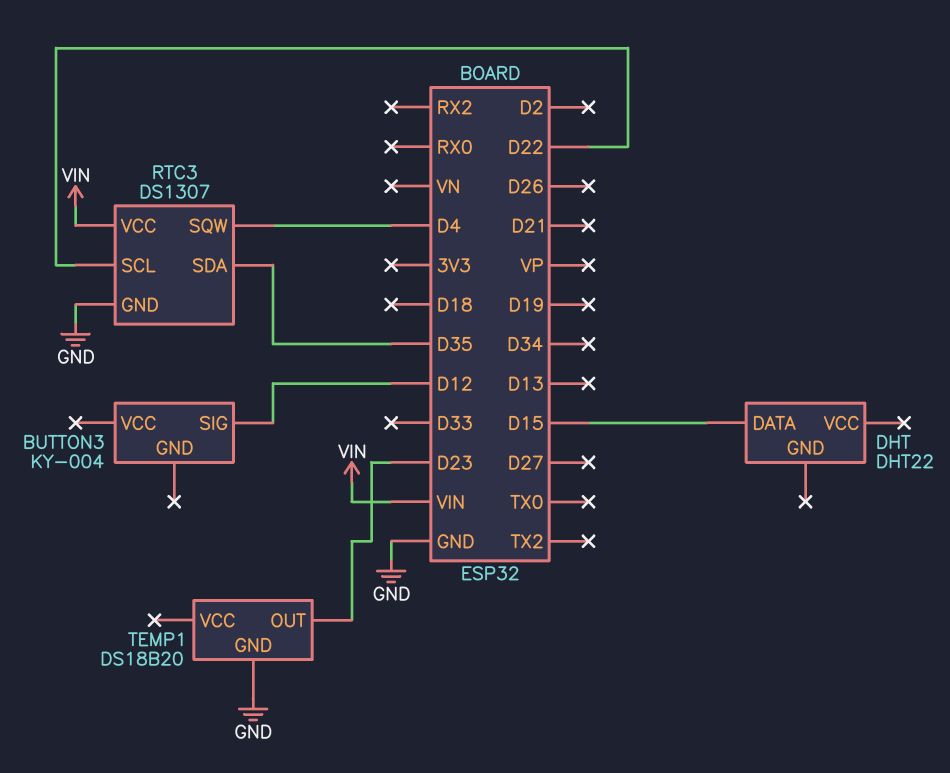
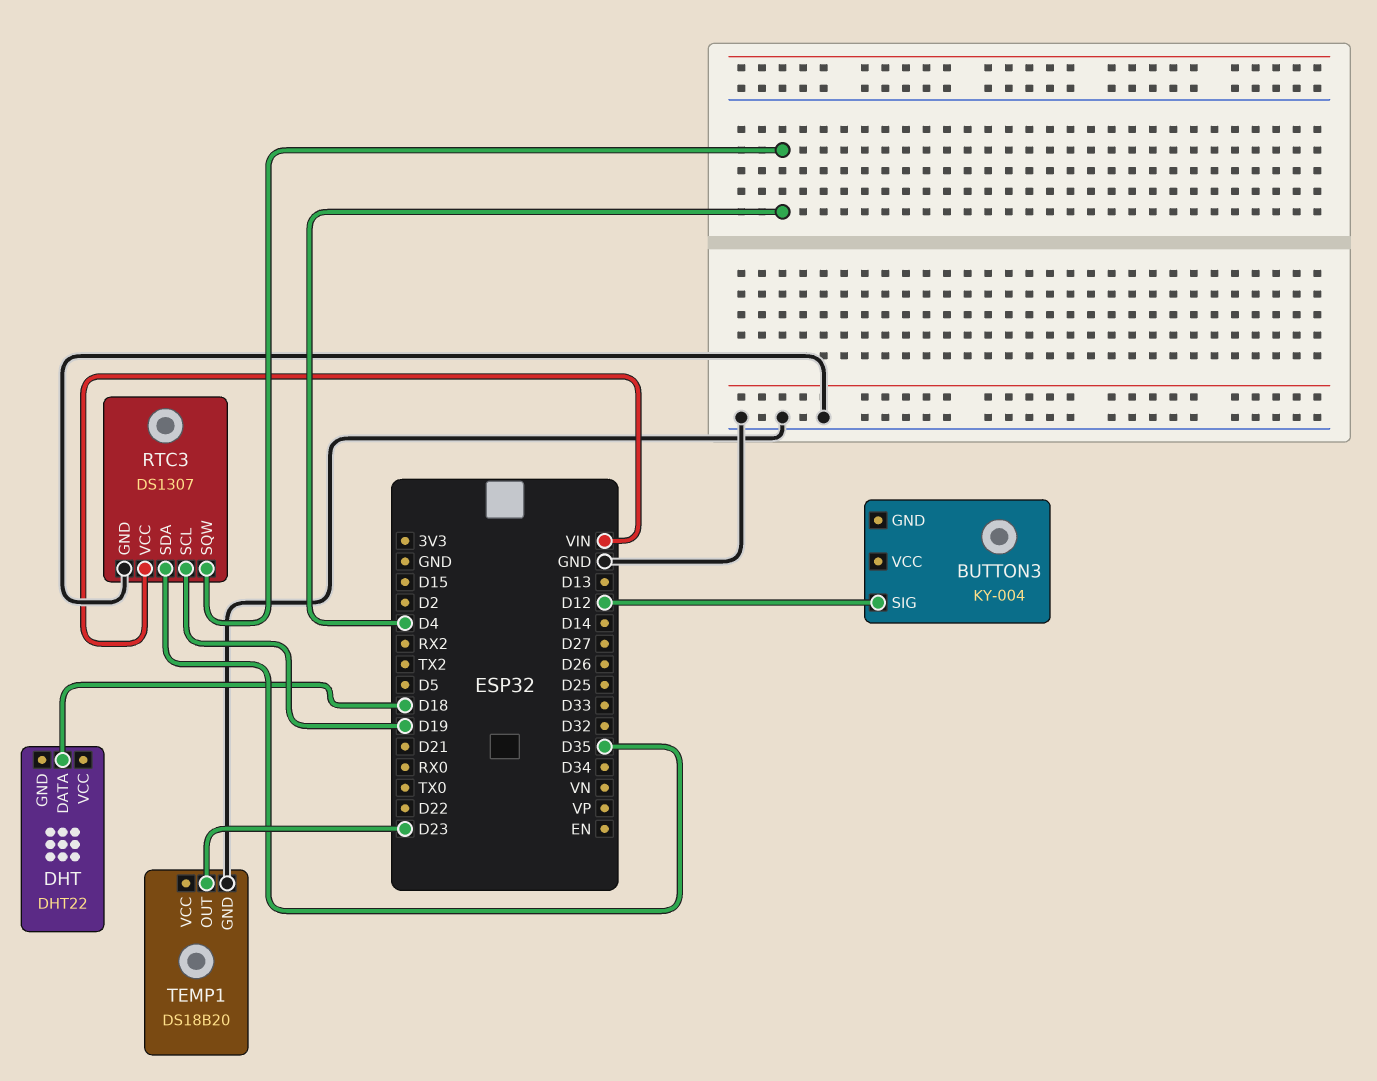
DHT pin DATA: D15 -> D18
RTC3 pin SCL: D22 -> D19

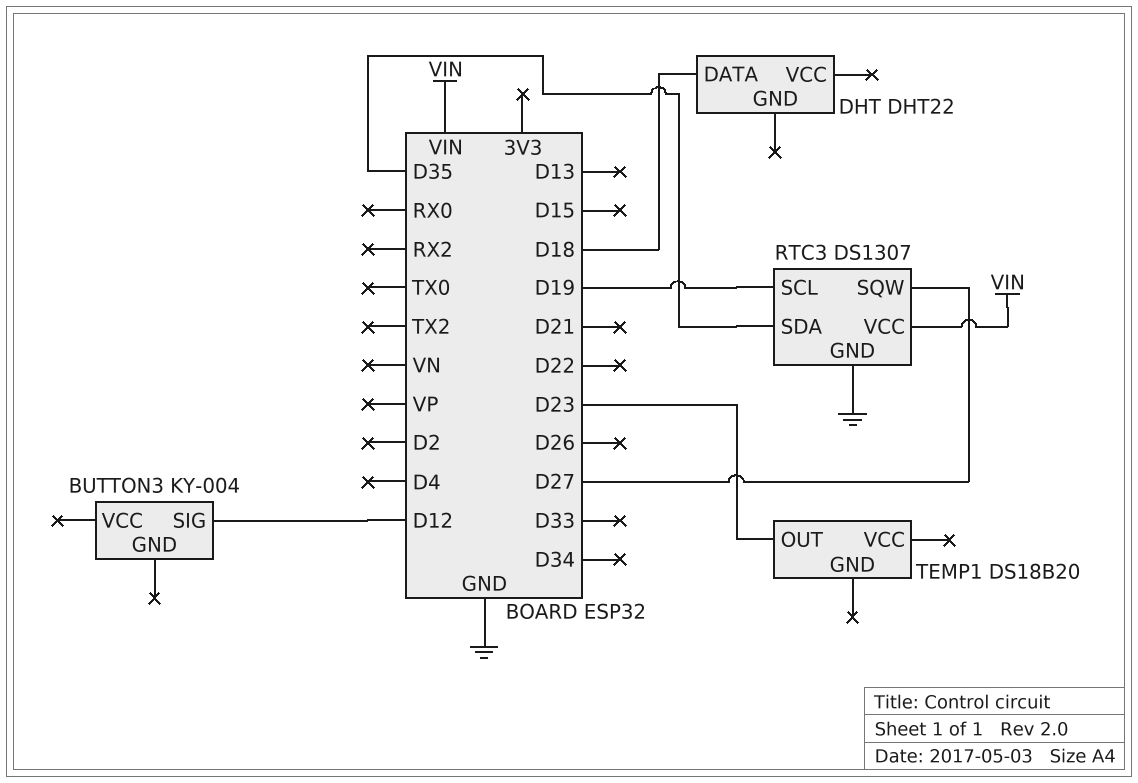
RTC3 pin SQW: D4 -> D27
TEMP1 pin GND: GND -> none

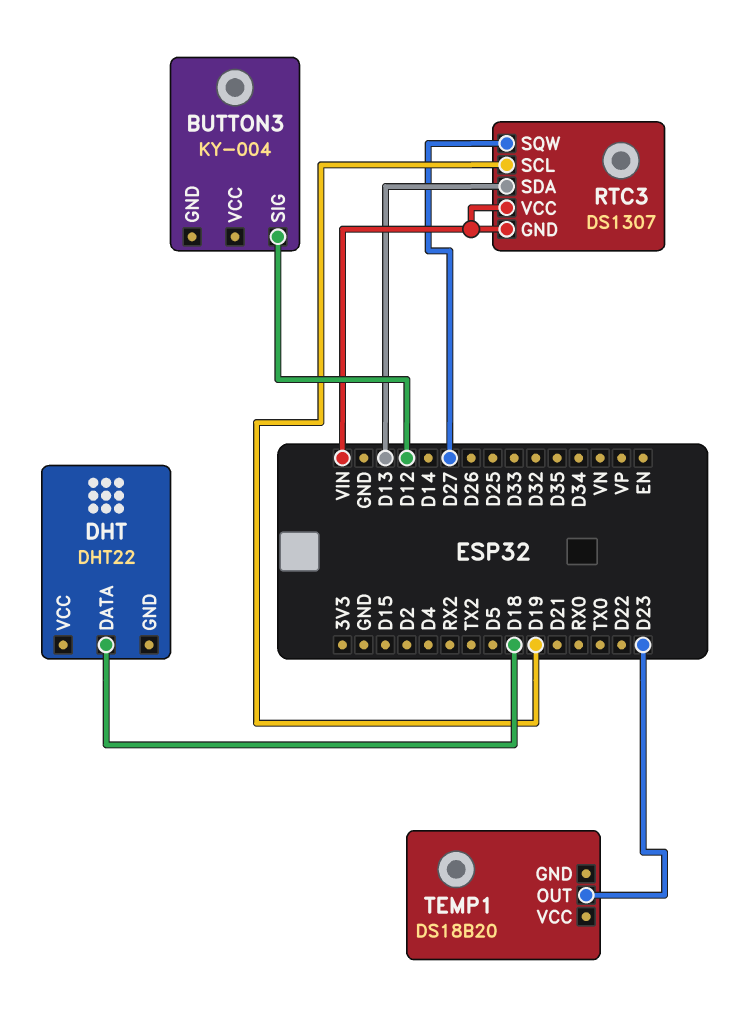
RTC3 pin GND: GND -> VIN
RTC3 pin SDA: D35 -> D13

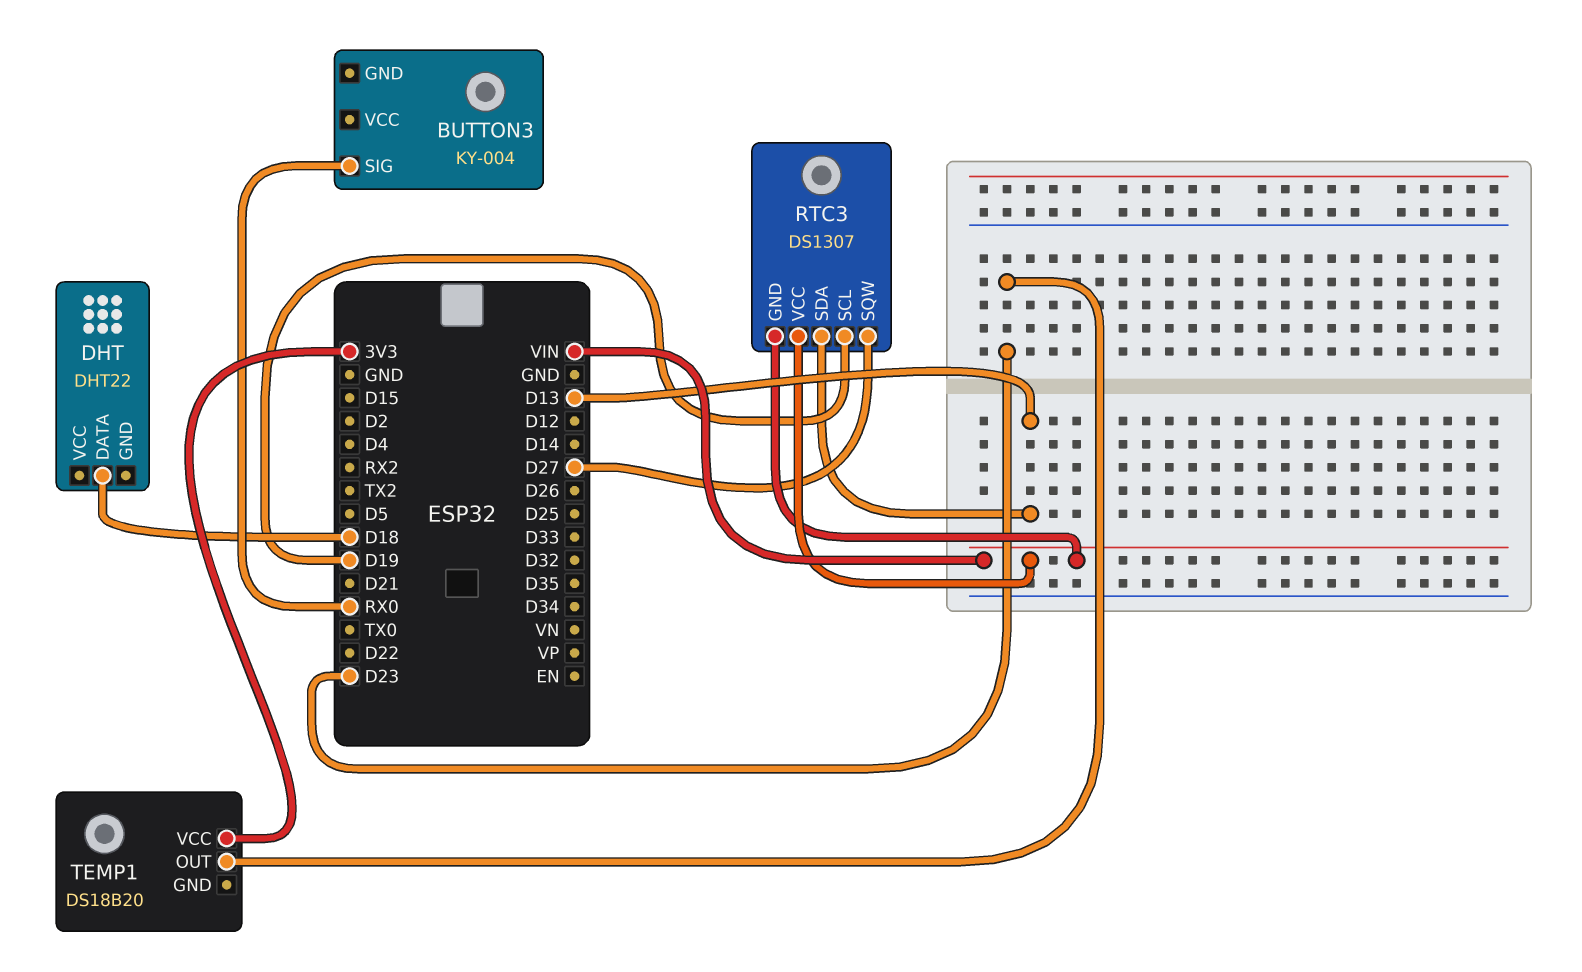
BUTTON3 pin SIG: D12 -> RX0
TEMP1 pin VCC: none -> 3V3

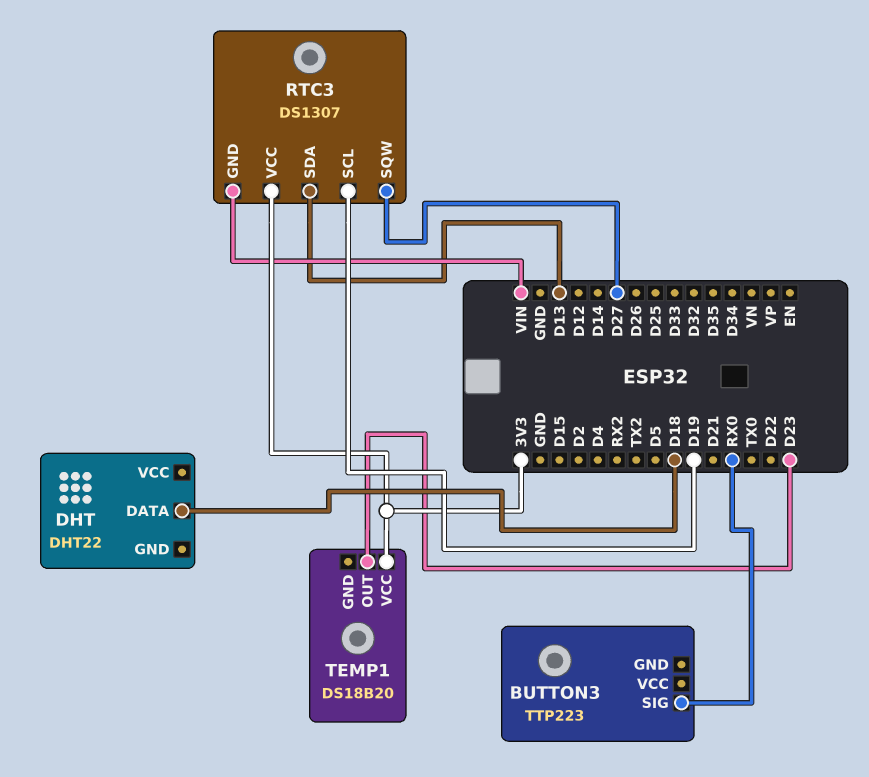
BUTTON3: KY-004 -> TTP223
RTC3 pin VCC: VIN -> 3V3

